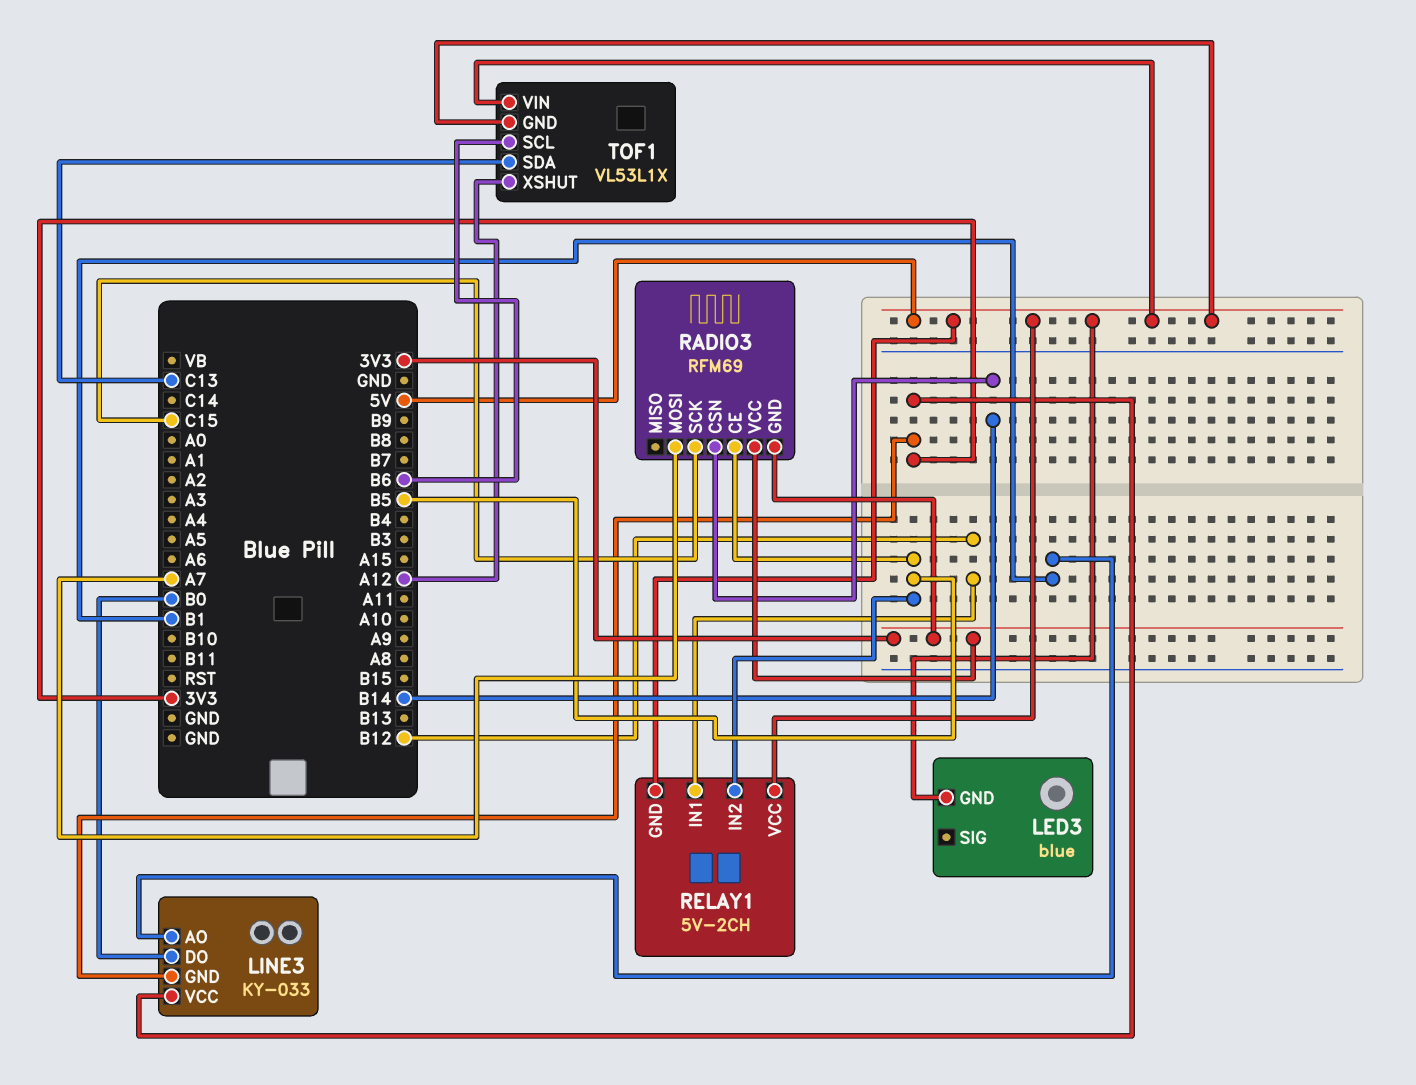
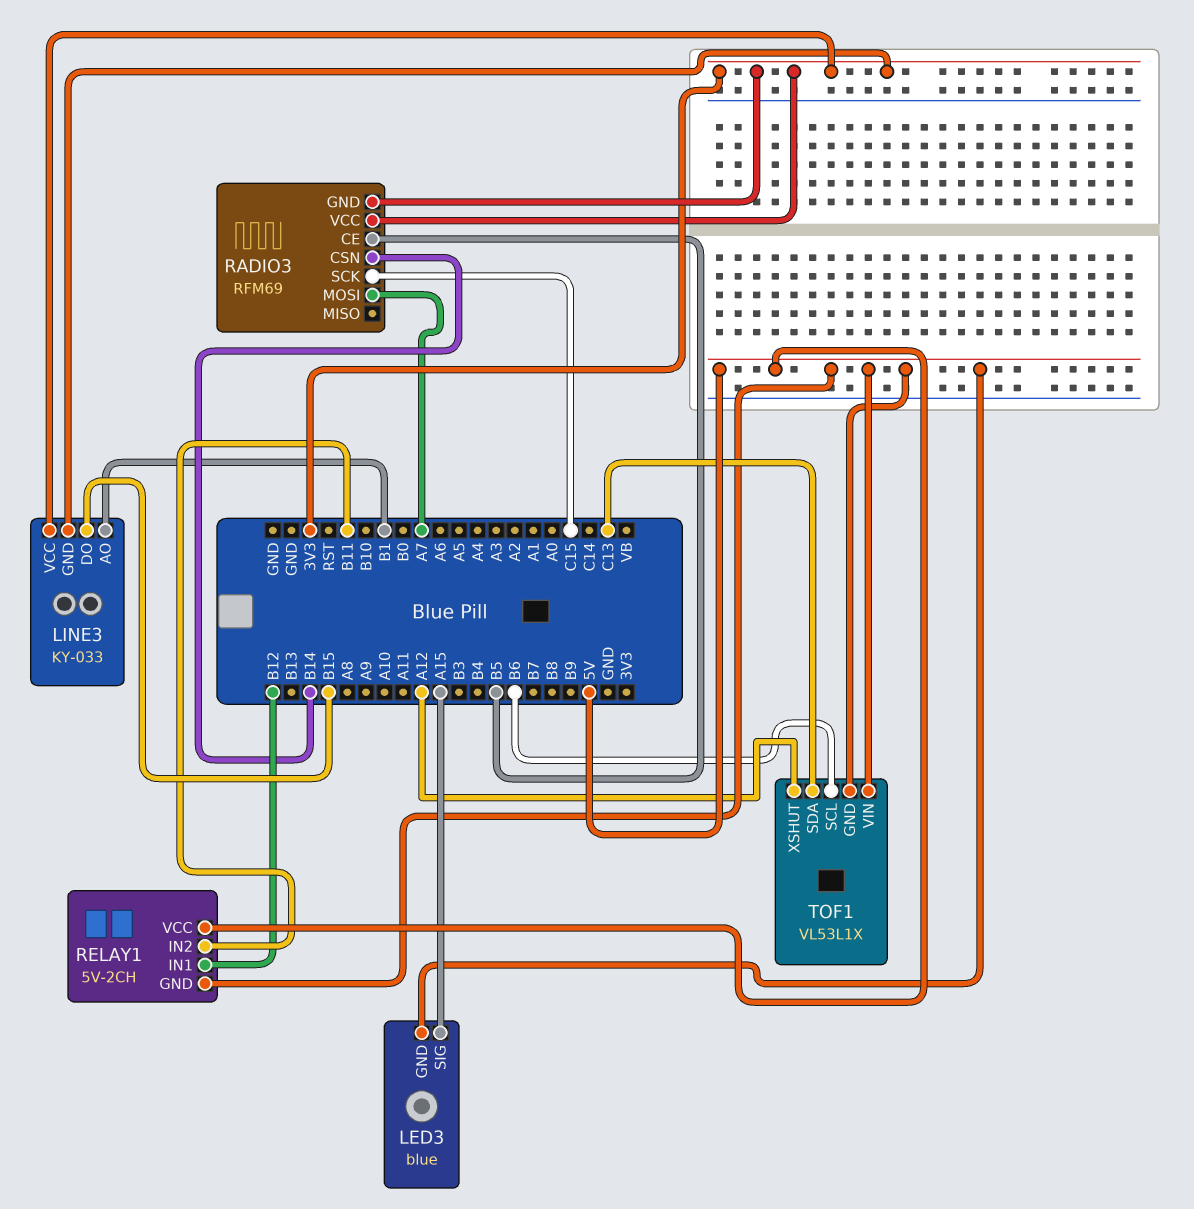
LED3 pin SIG: none -> A15
LINE3 pin DO: B0 -> B15
RELAY1 pin IN2: B5 -> B11

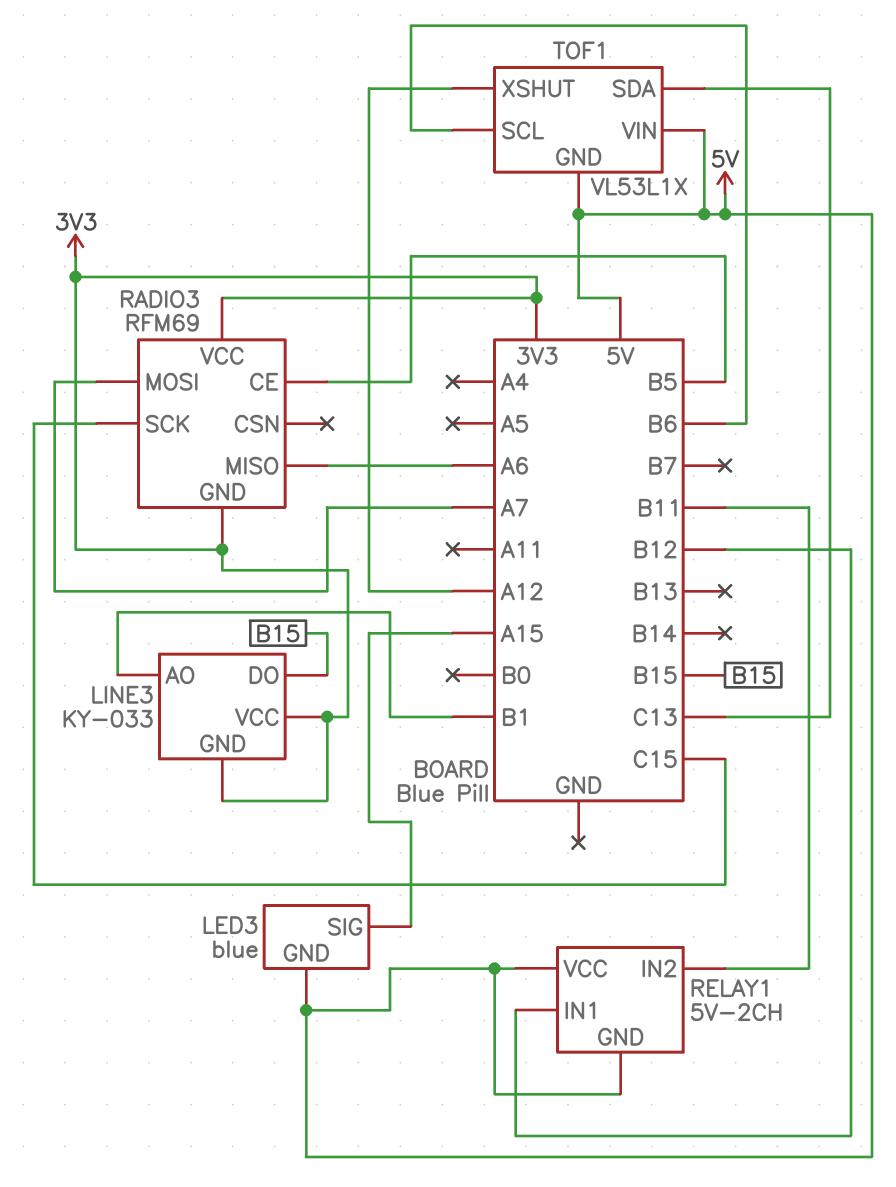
RADIO3 pin CSN: B14 -> none
RADIO3 pin MISO: none -> A6

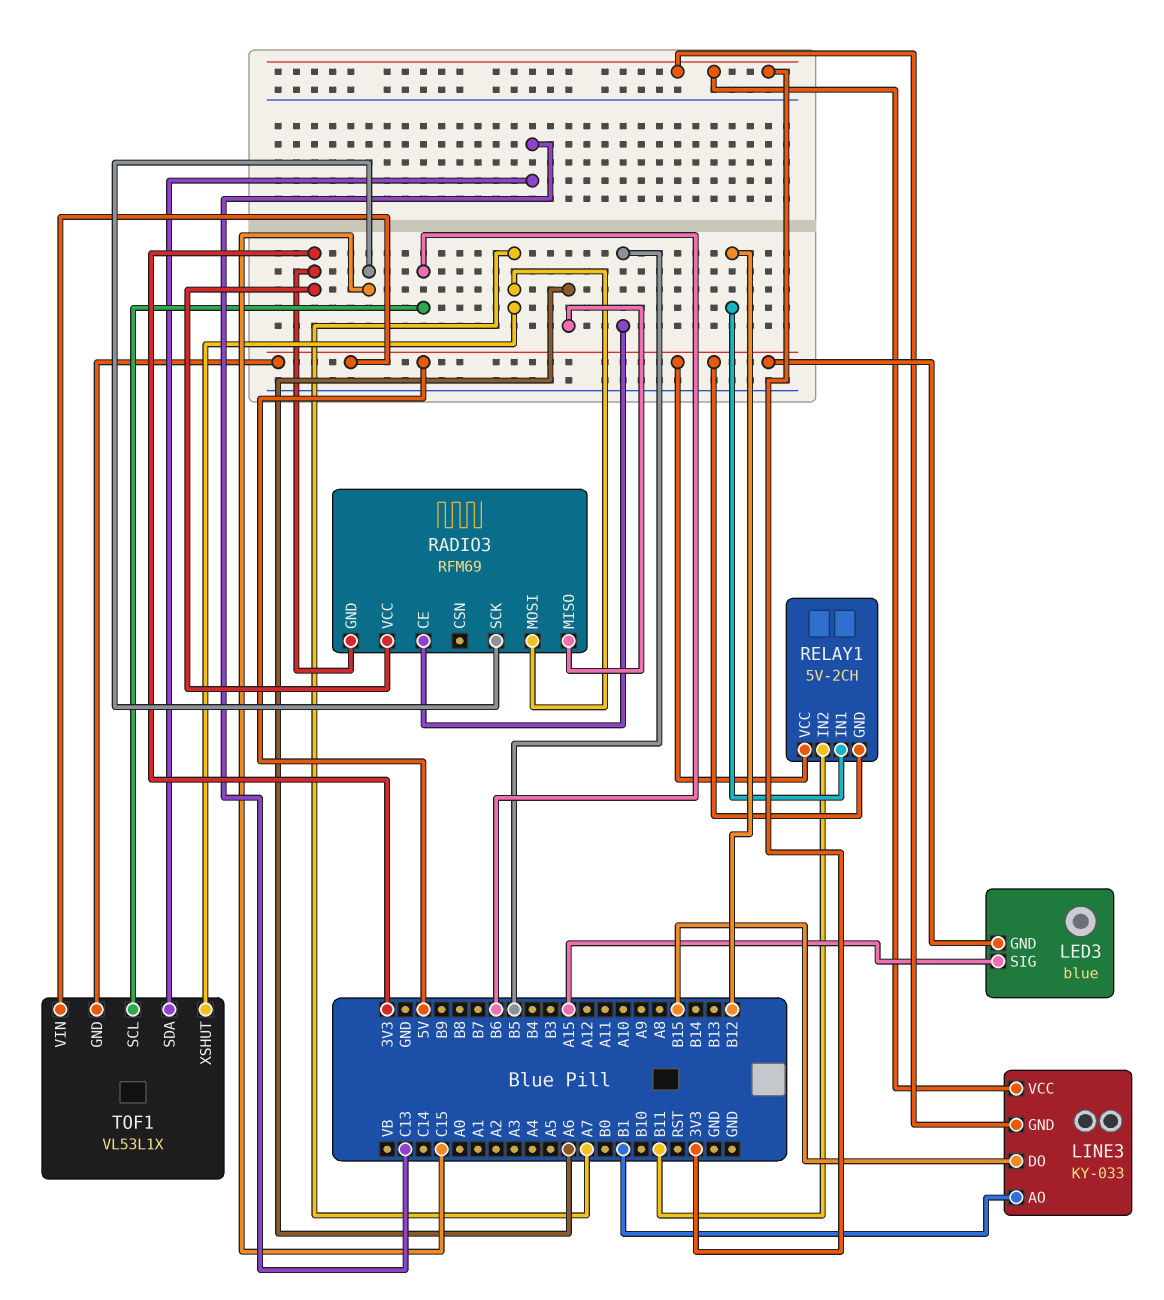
TOF1 pin XSHUT: A12 -> A7

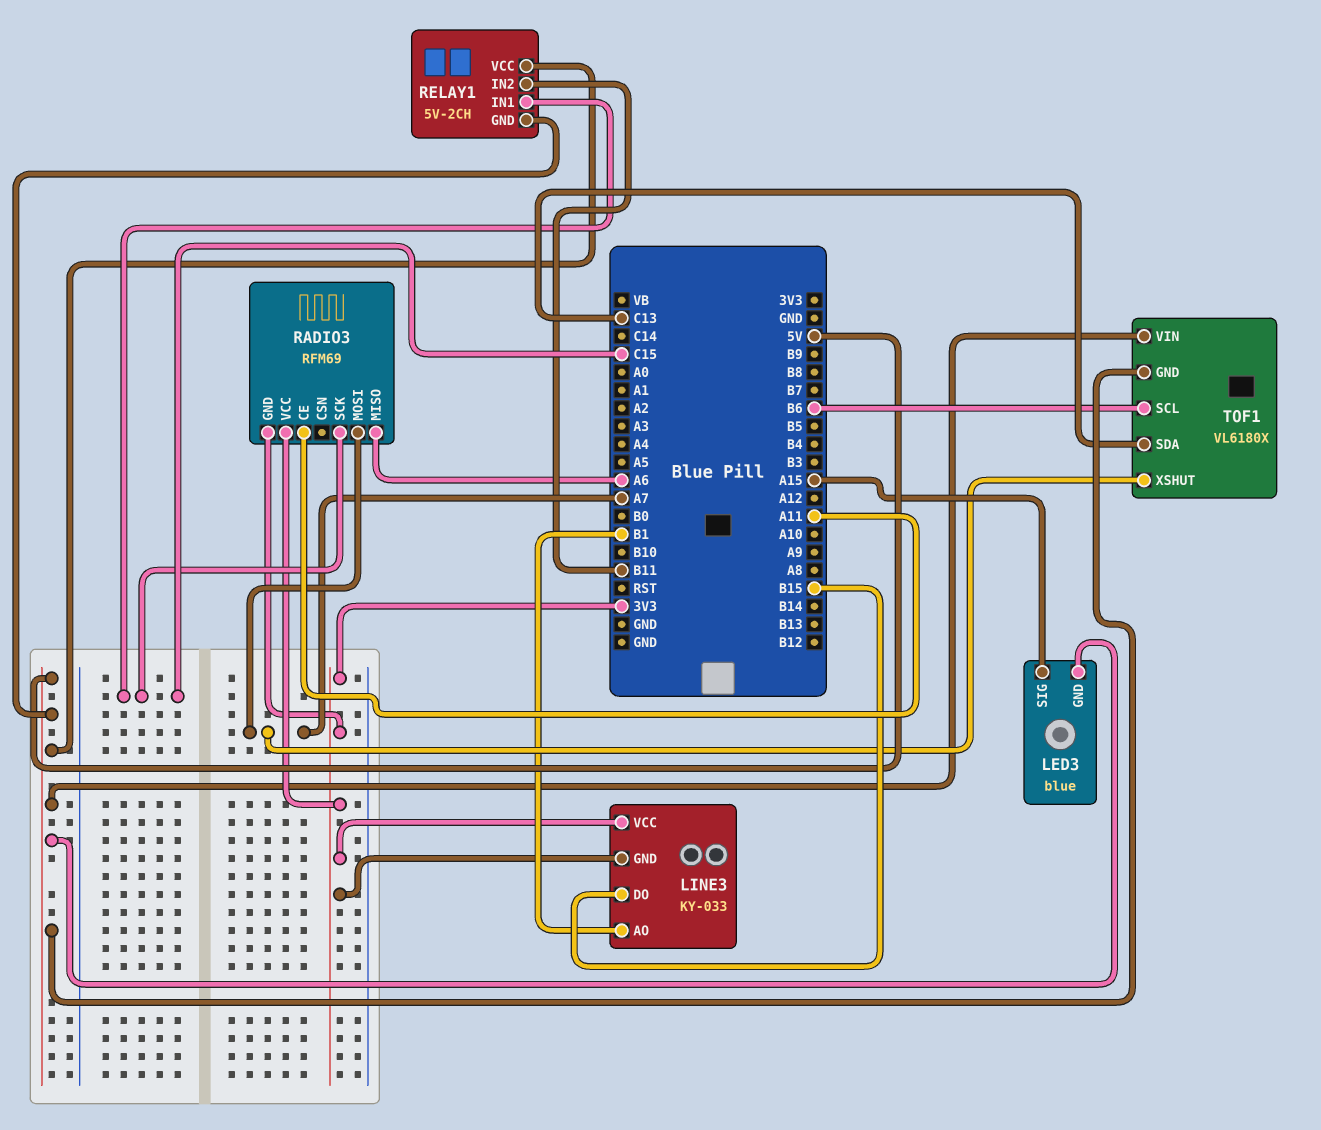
RADIO3 pin CE: B5 -> A11
RELAY1 pin IN1: B12 -> C15
TOF1: VL53L1X -> VL6180X

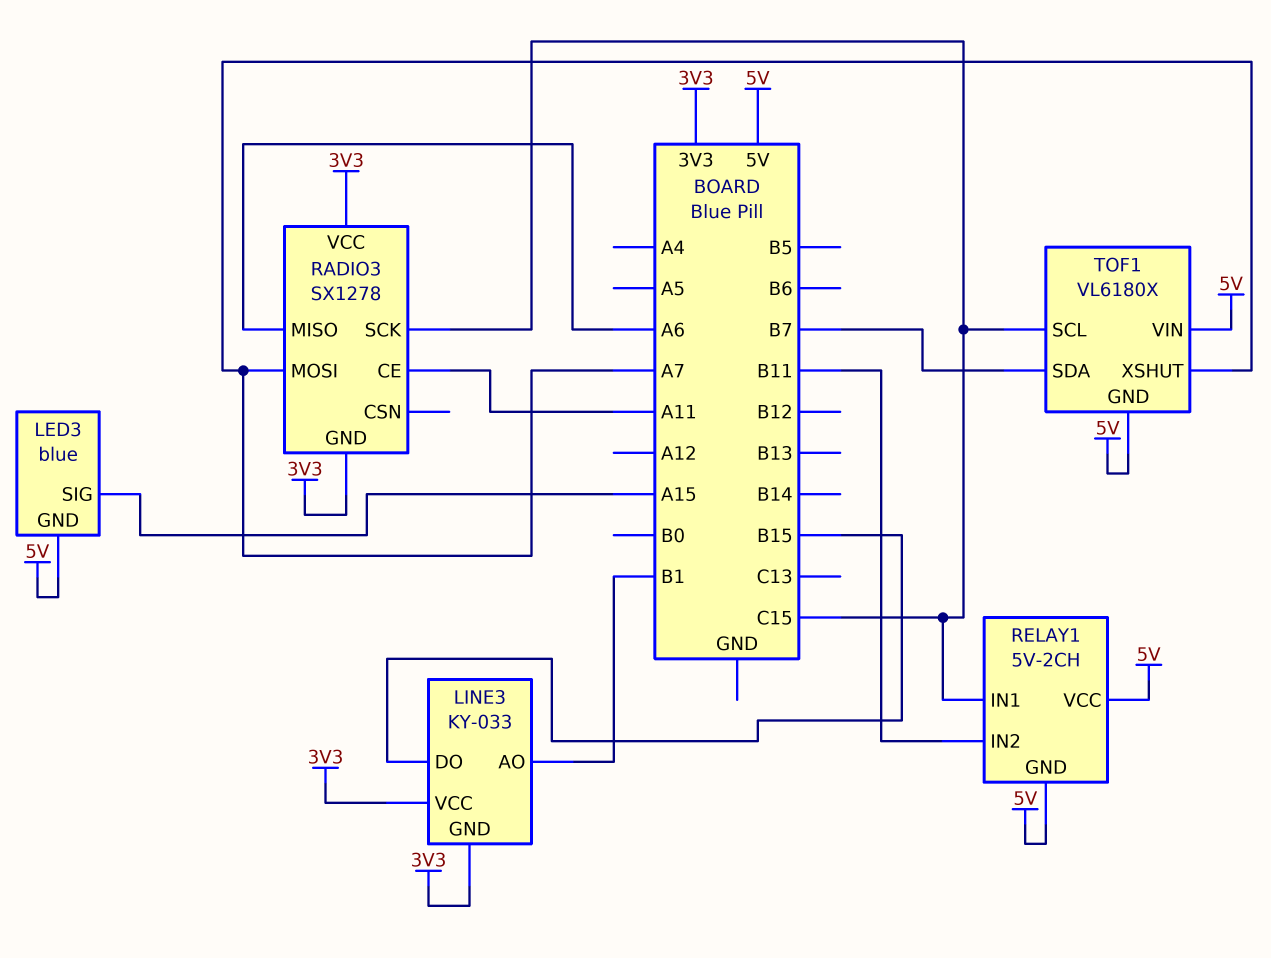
RADIO3: RFM69 -> SX1278
TOF1 pin SCL: B6 -> C15
TOF1 pin SDA: C13 -> B7

